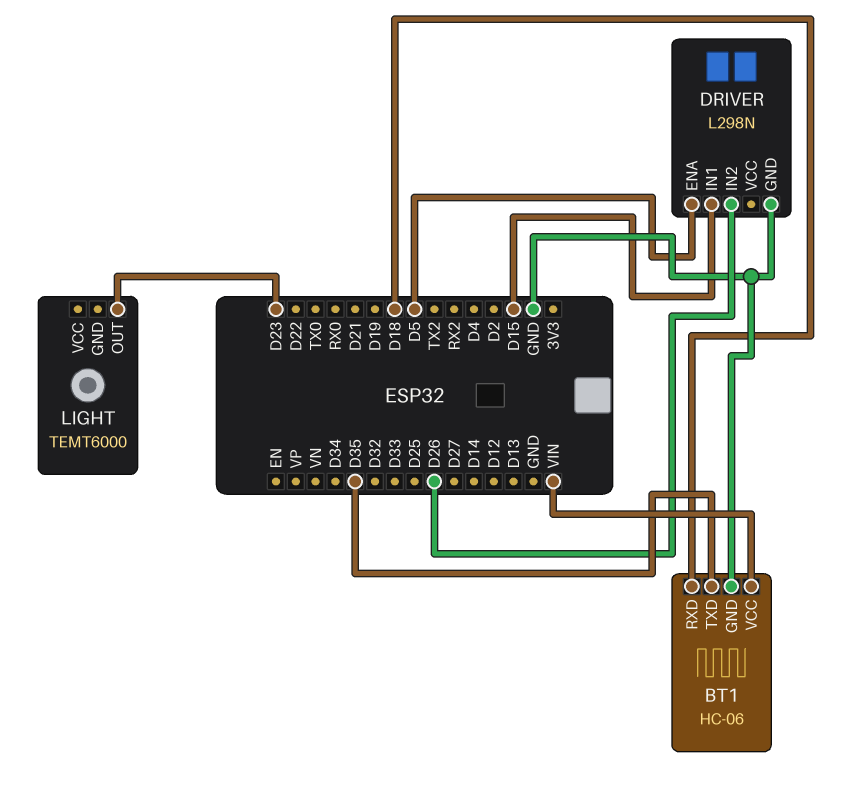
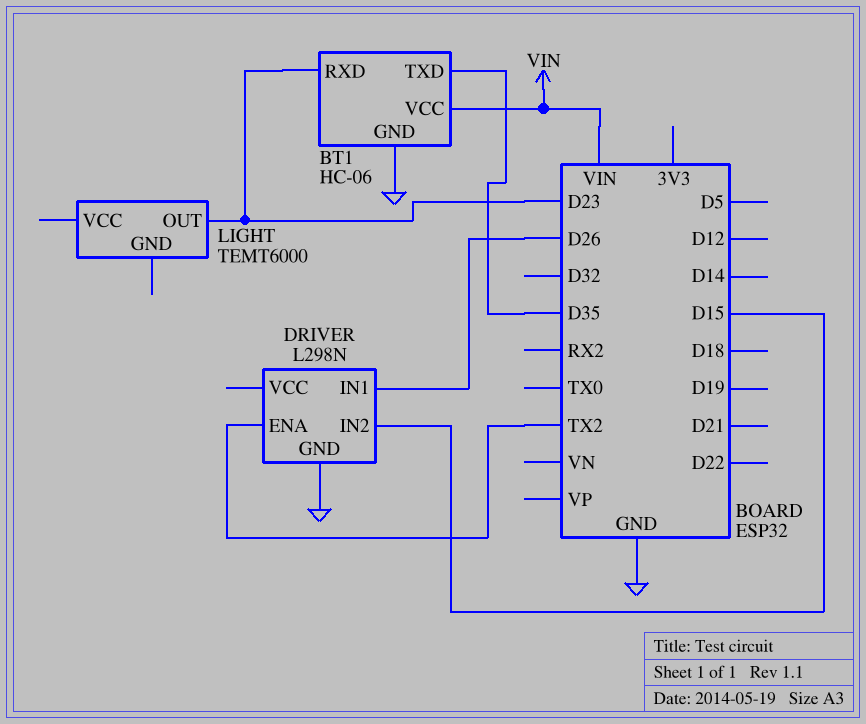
BT1 pin RXD: D18 -> D23
DRIVER pin ENA: D5 -> TX2
DRIVER pin IN1: D15 -> D26
DRIVER pin IN2: D26 -> D15

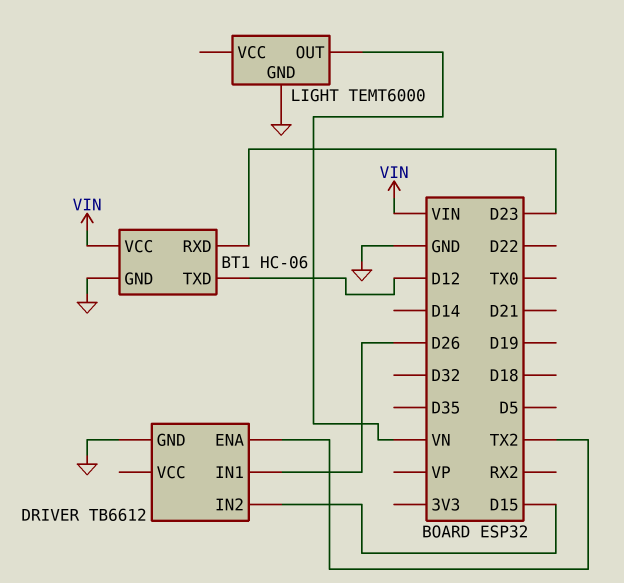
BT1 pin TXD: D35 -> D12
DRIVER: L298N -> TB6612
LIGHT pin GND: none -> GND
LIGHT pin OUT: D23 -> VN

